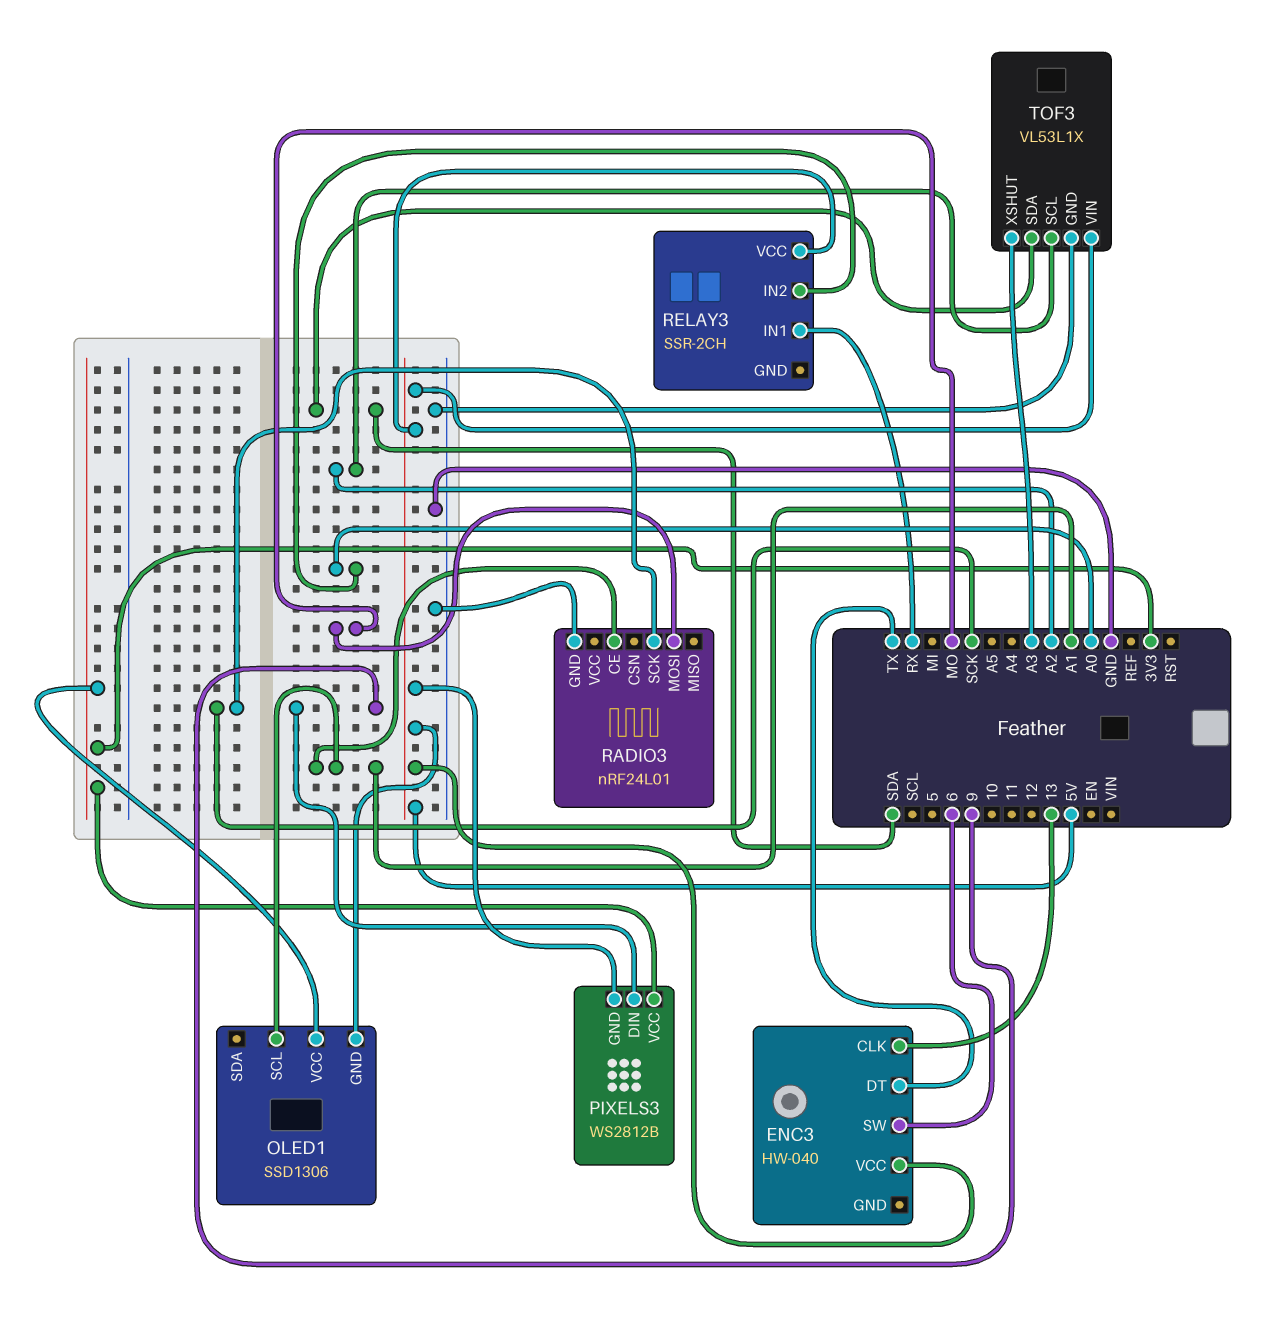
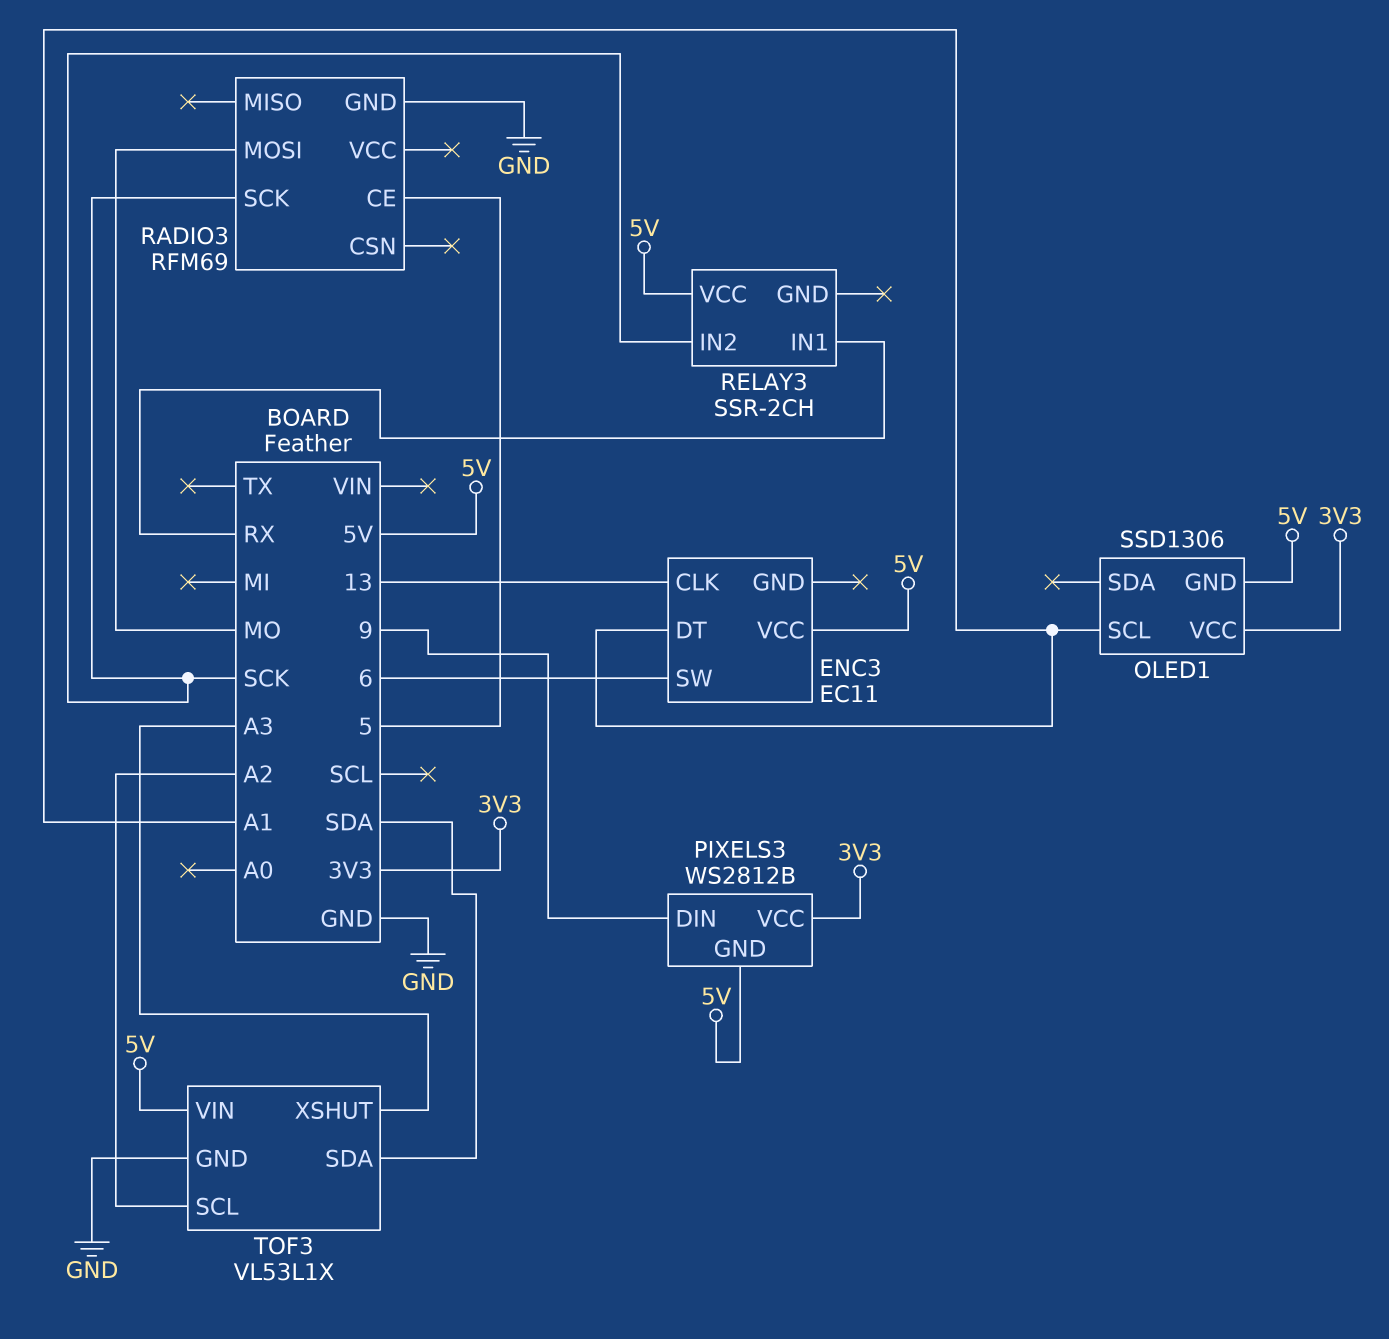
ENC3: HW-040 -> EC11
ENC3 pin DT: TX -> A1
RADIO3: nRF24L01 -> RFM69
RADIO3 pin CE: A1 -> 5
RELAY3 pin IN2: A0 -> SCK

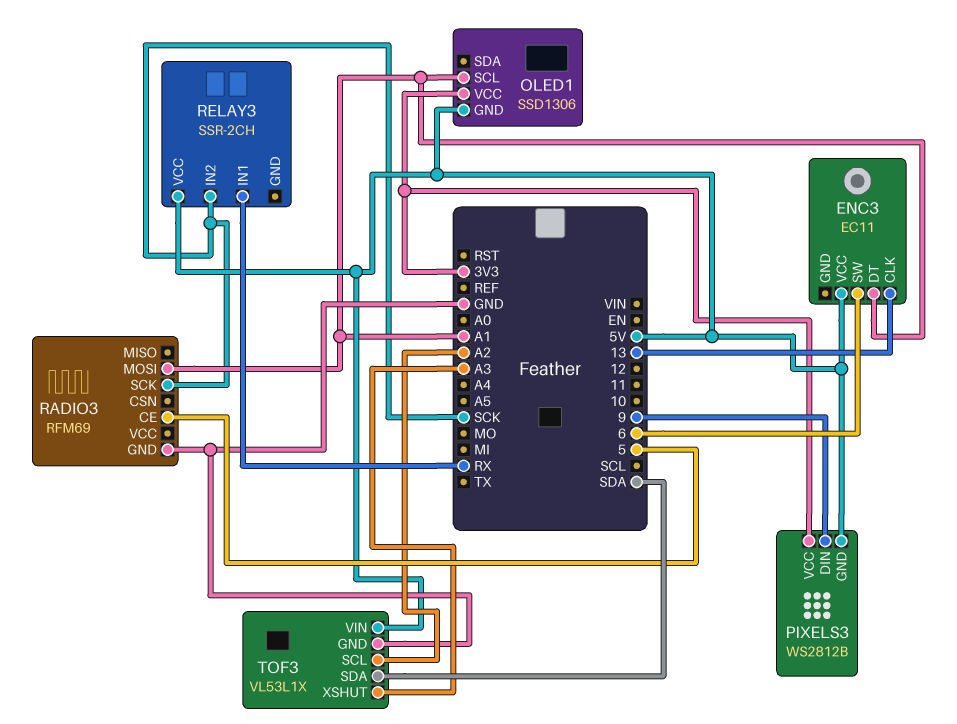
RADIO3 pin MOSI: MO -> A1

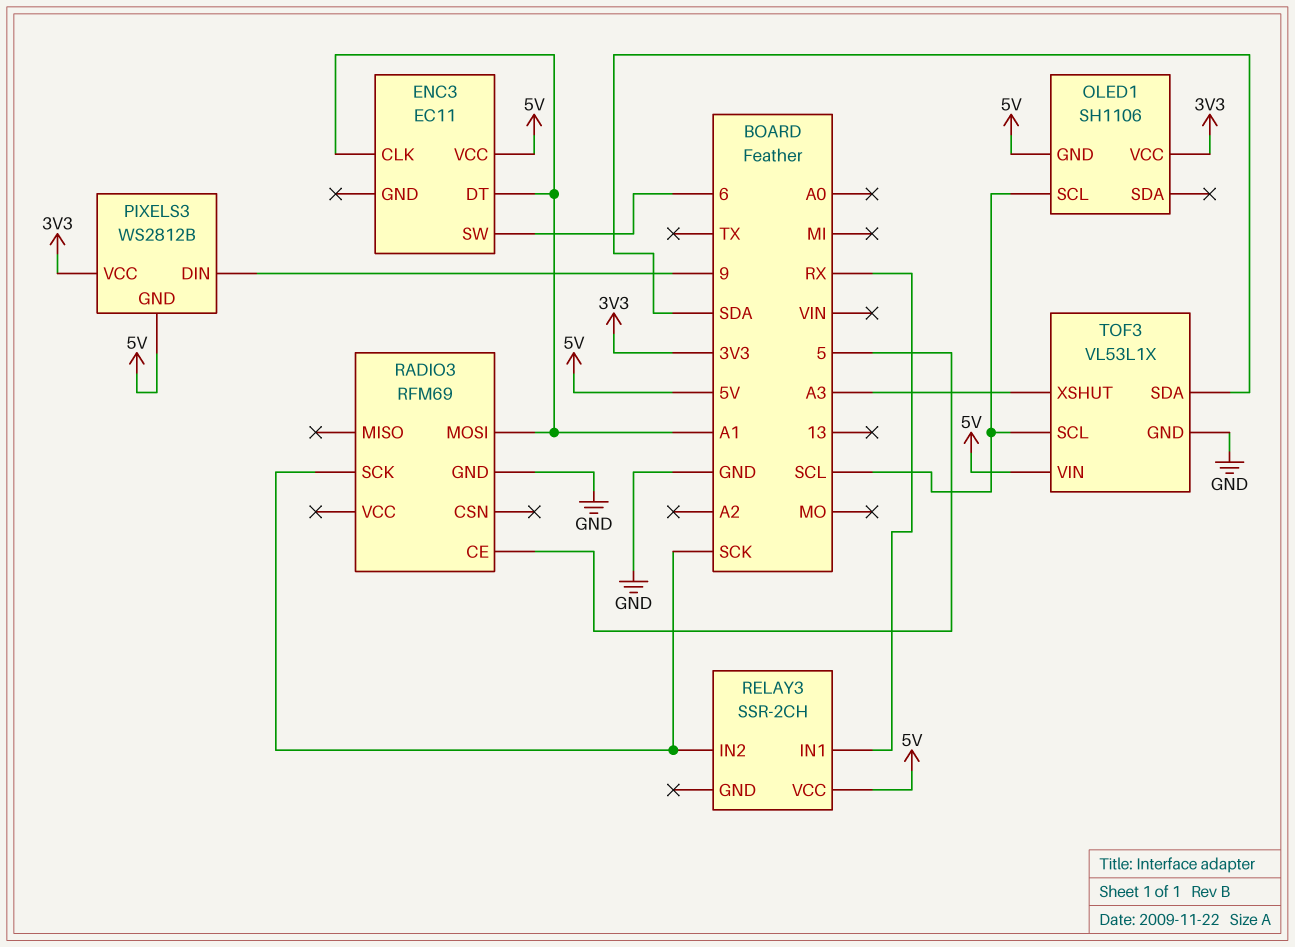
ENC3 pin CLK: 13 -> A1
OLED1: SSD1306 -> SH1106
OLED1 pin SCL: A1 -> SCL
TOF3 pin SCL: A2 -> SCL

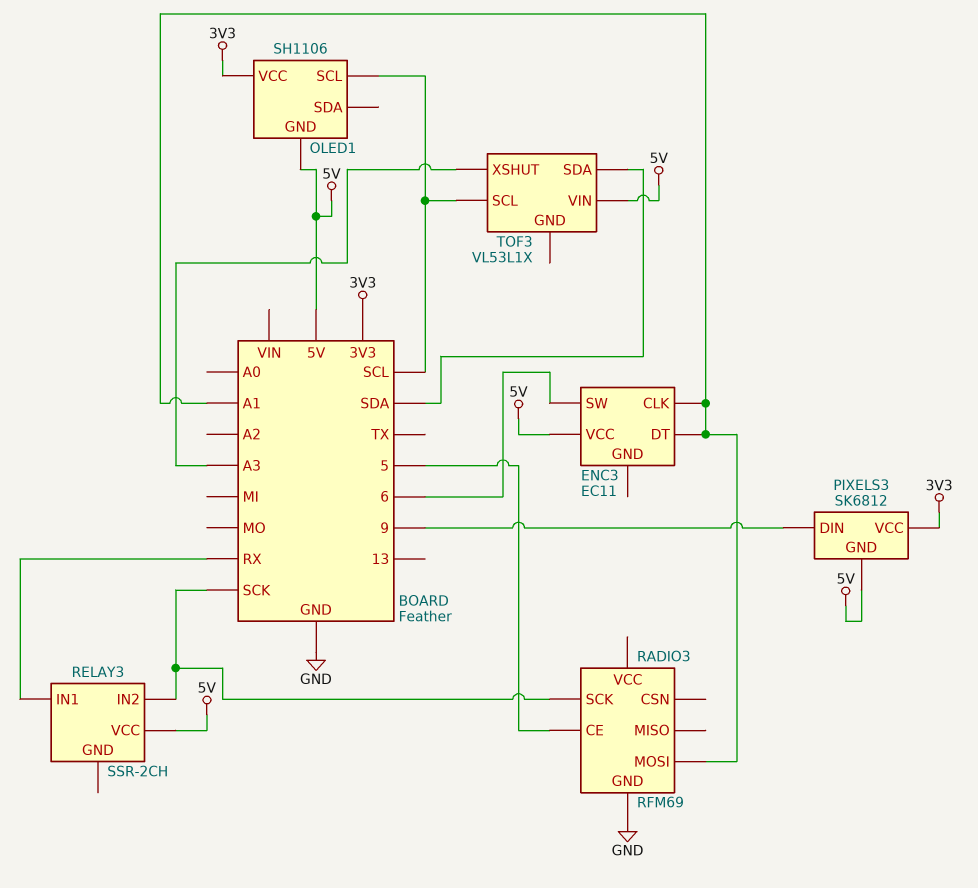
PIXELS3: WS2812B -> SK6812
TOF3 pin GND: GND -> none

